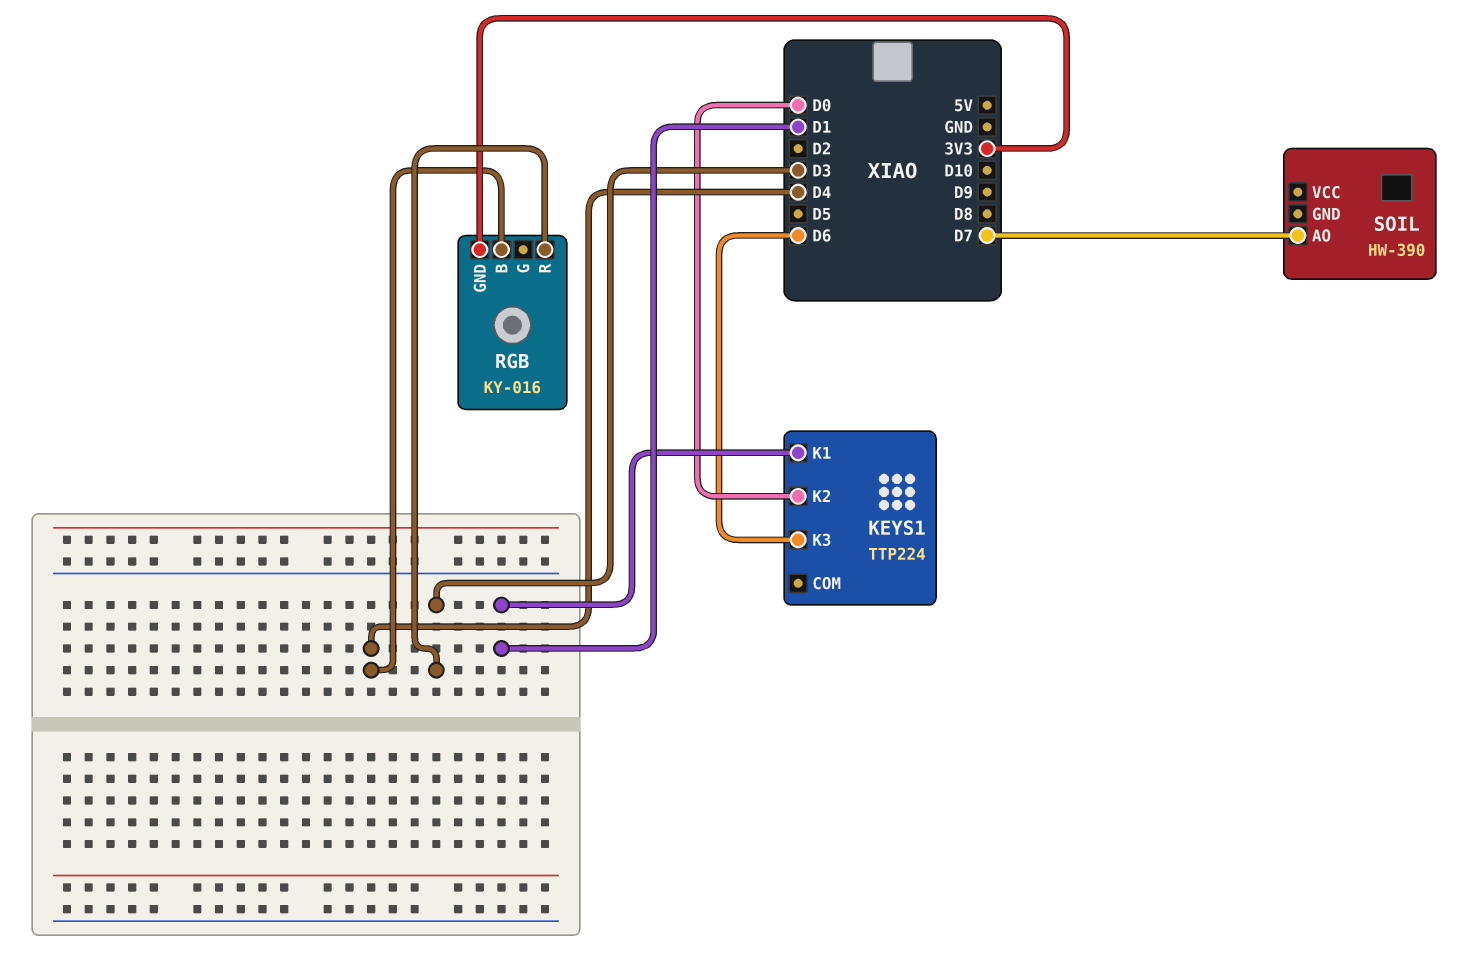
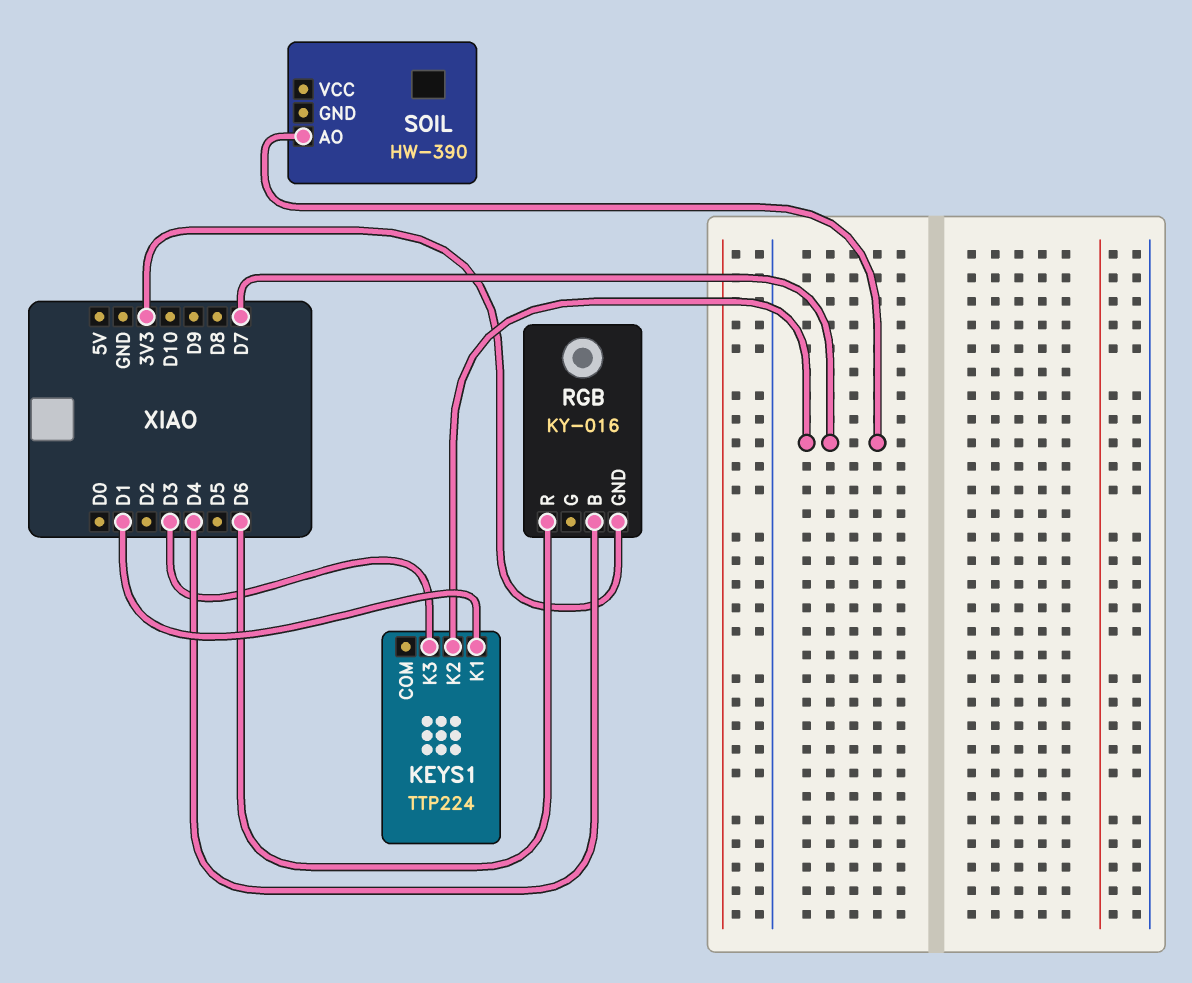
KEYS1 pin K2: D0 -> D7
KEYS1 pin K3: D6 -> D3
RGB pin R: D3 -> D6

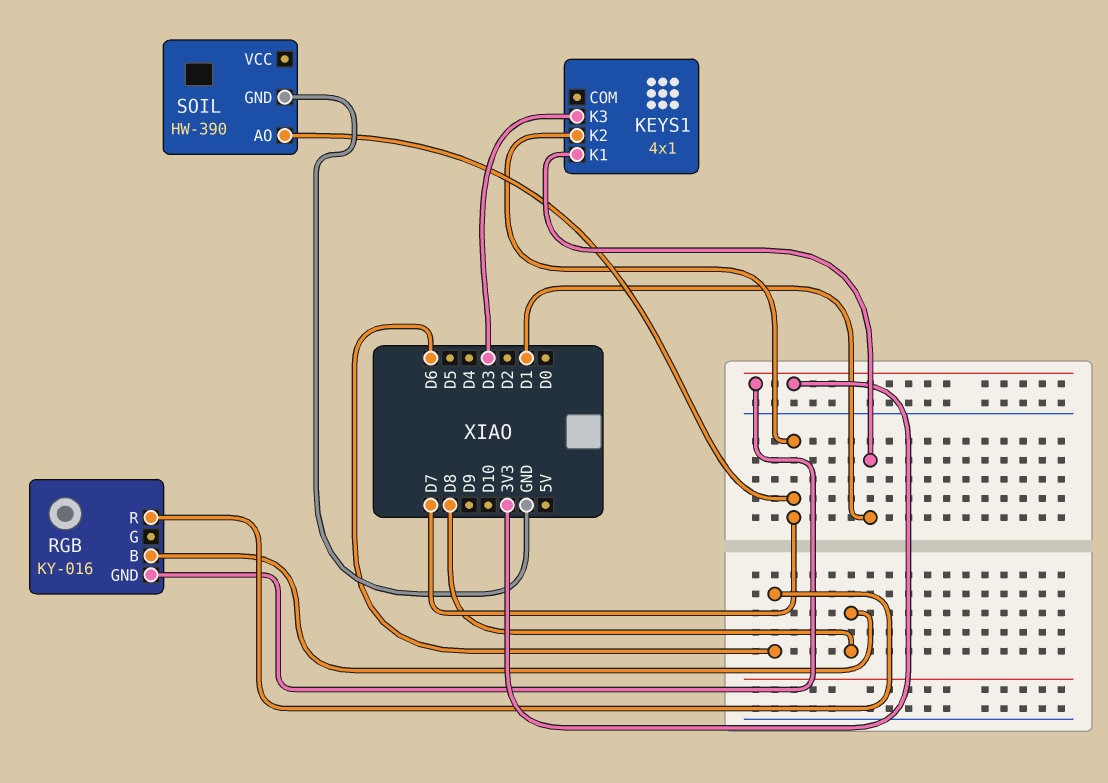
KEYS1: TTP224 -> 4x1
RGB pin B: D4 -> D8
SOIL pin GND: none -> GND

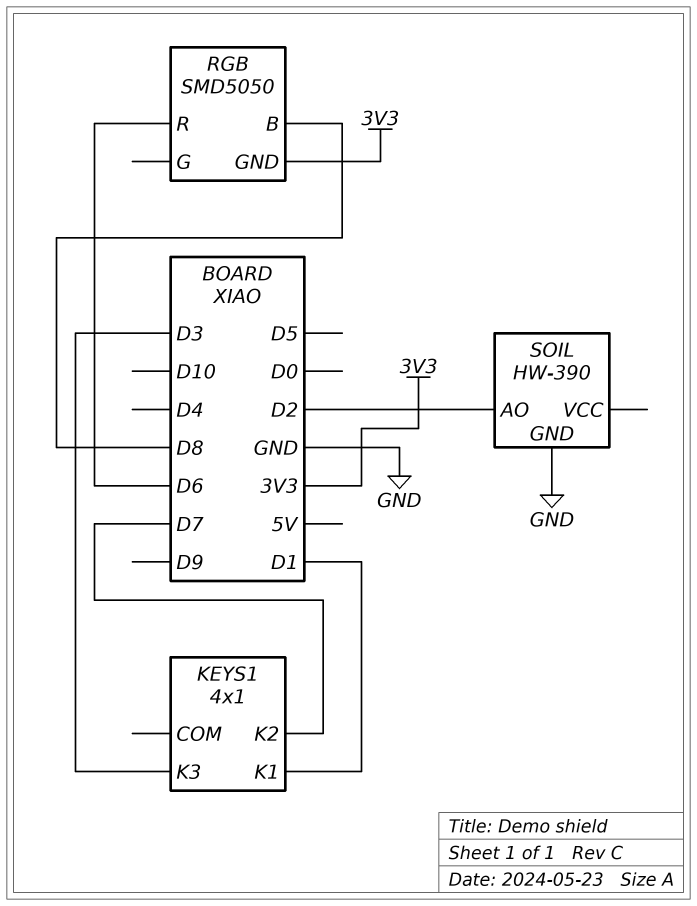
RGB: KY-016 -> SMD5050
SOIL pin AO: D7 -> D2

